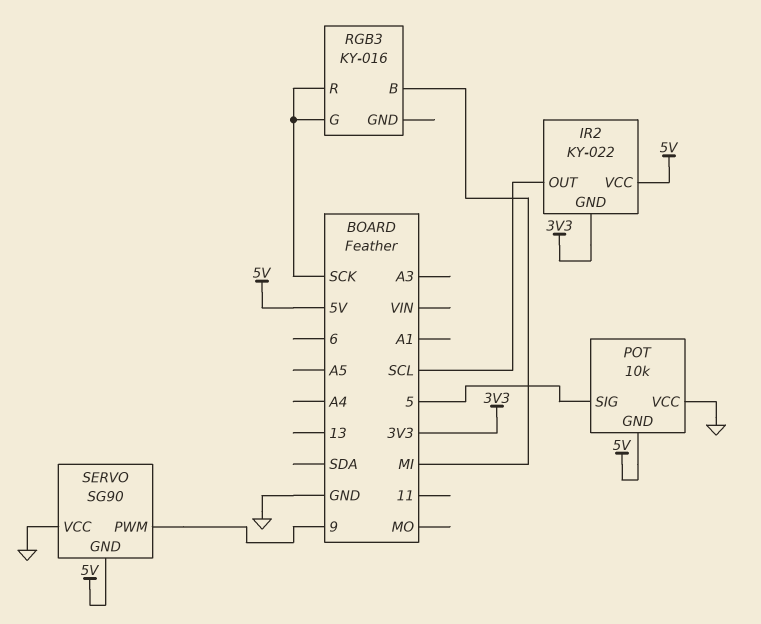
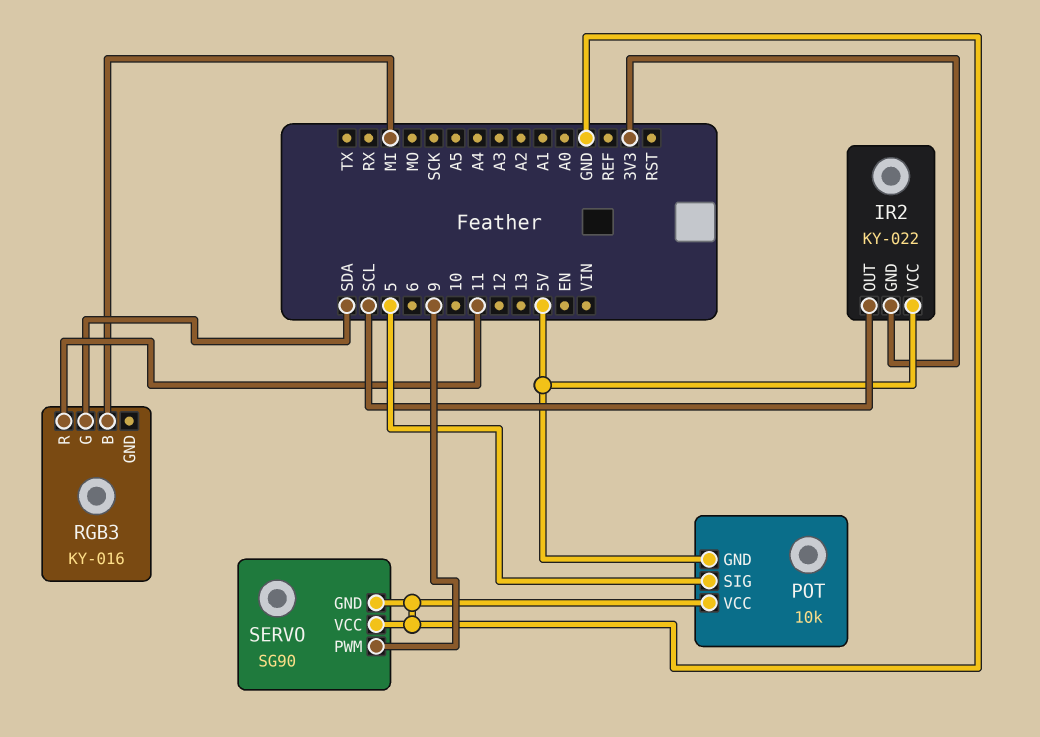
RGB3 pin G: SCK -> SDA
RGB3 pin R: SCK -> 11
SERVO pin GND: 5V -> GND

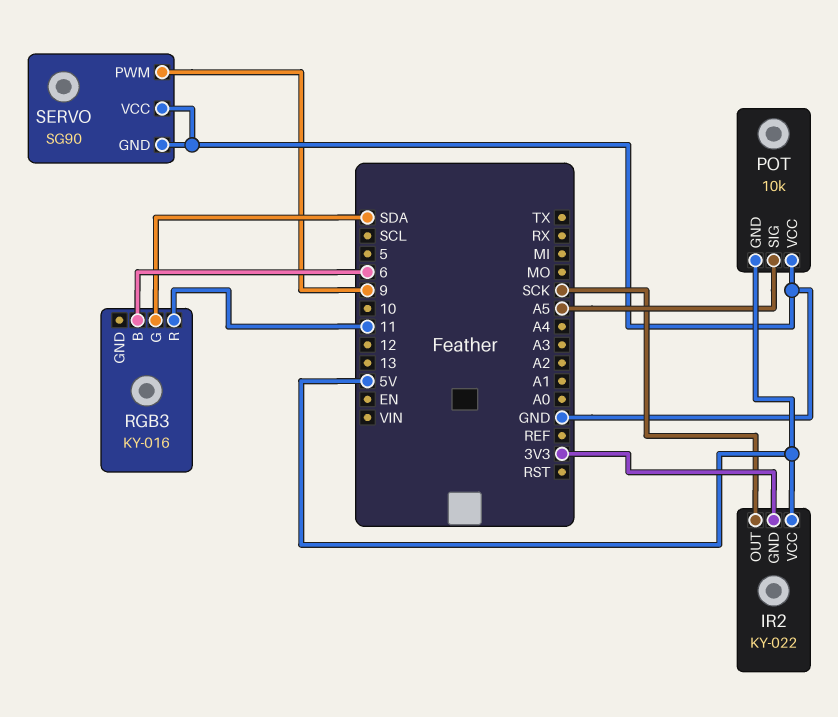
IR2 pin OUT: SCL -> SCK
POT pin SIG: 5 -> A5
RGB3 pin B: MI -> 6

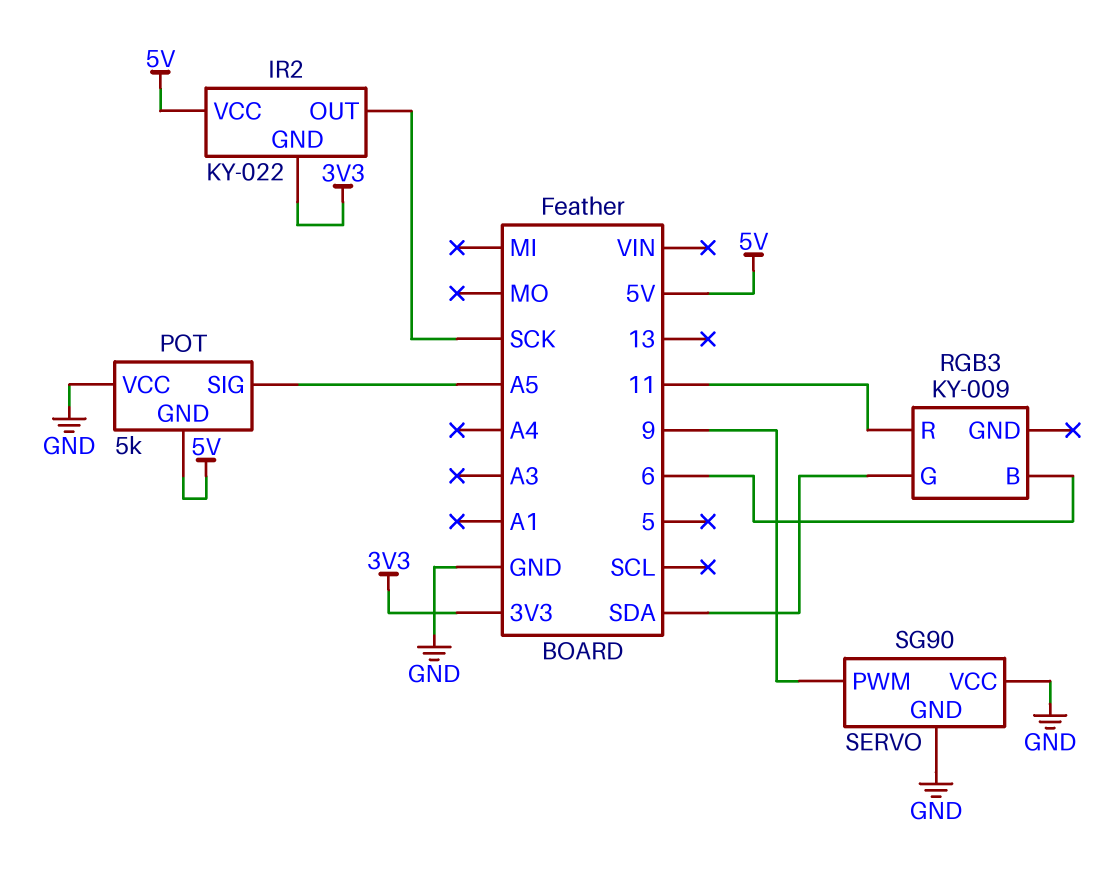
POT: 10k -> 5k
RGB3: KY-016 -> KY-009

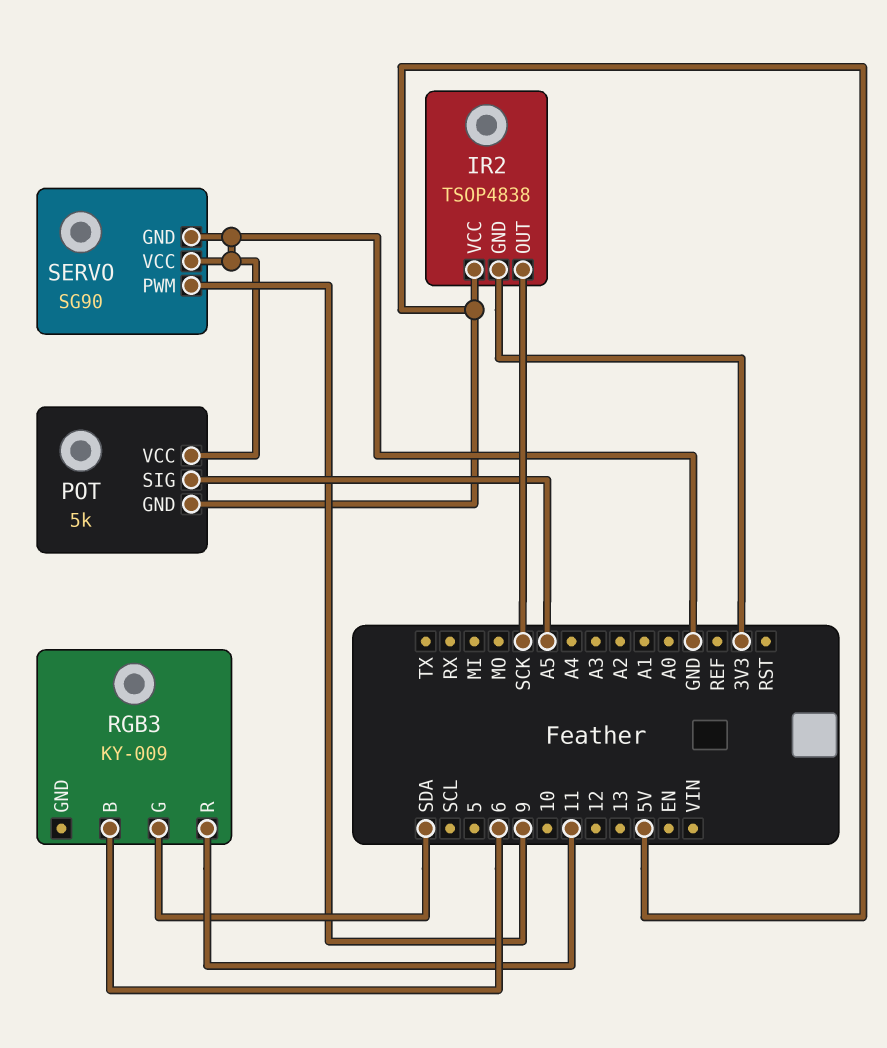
IR2: KY-022 -> TSOP4838

